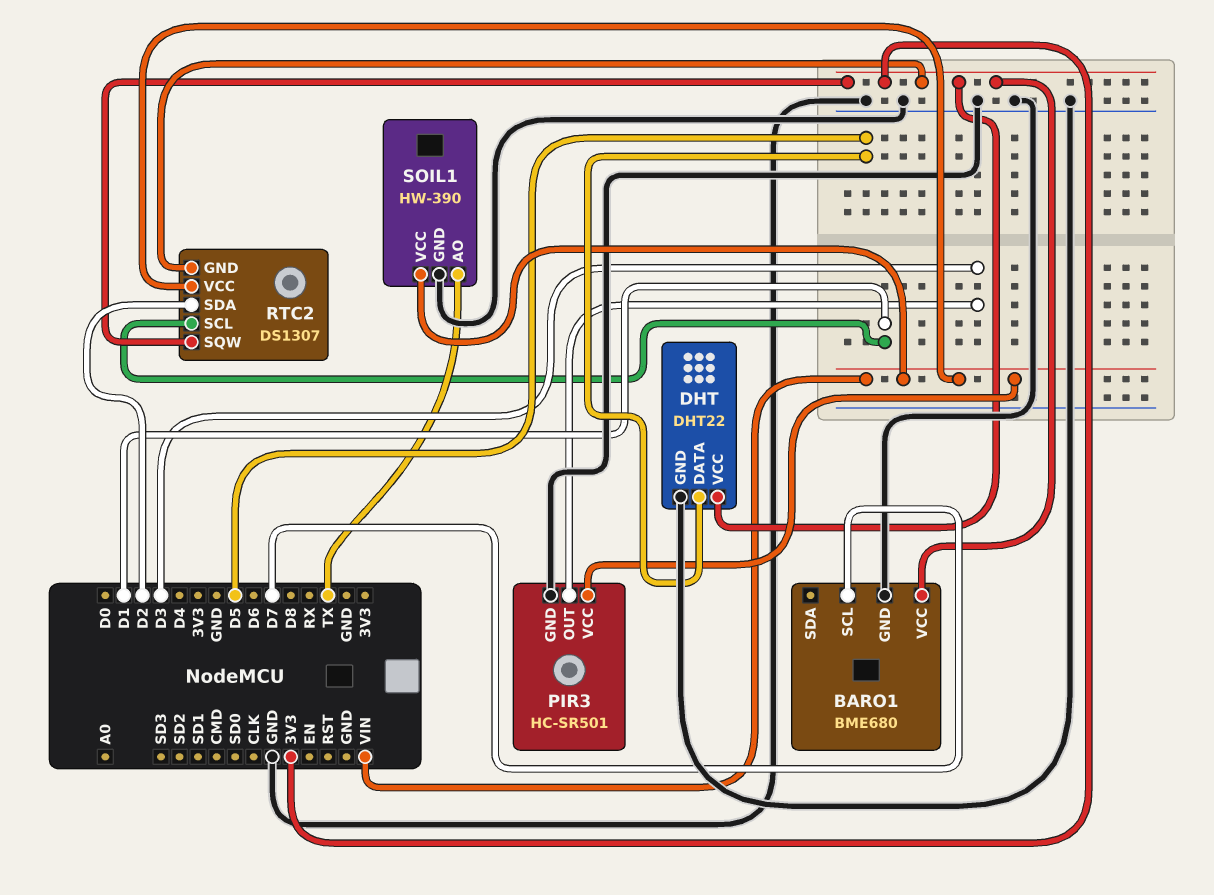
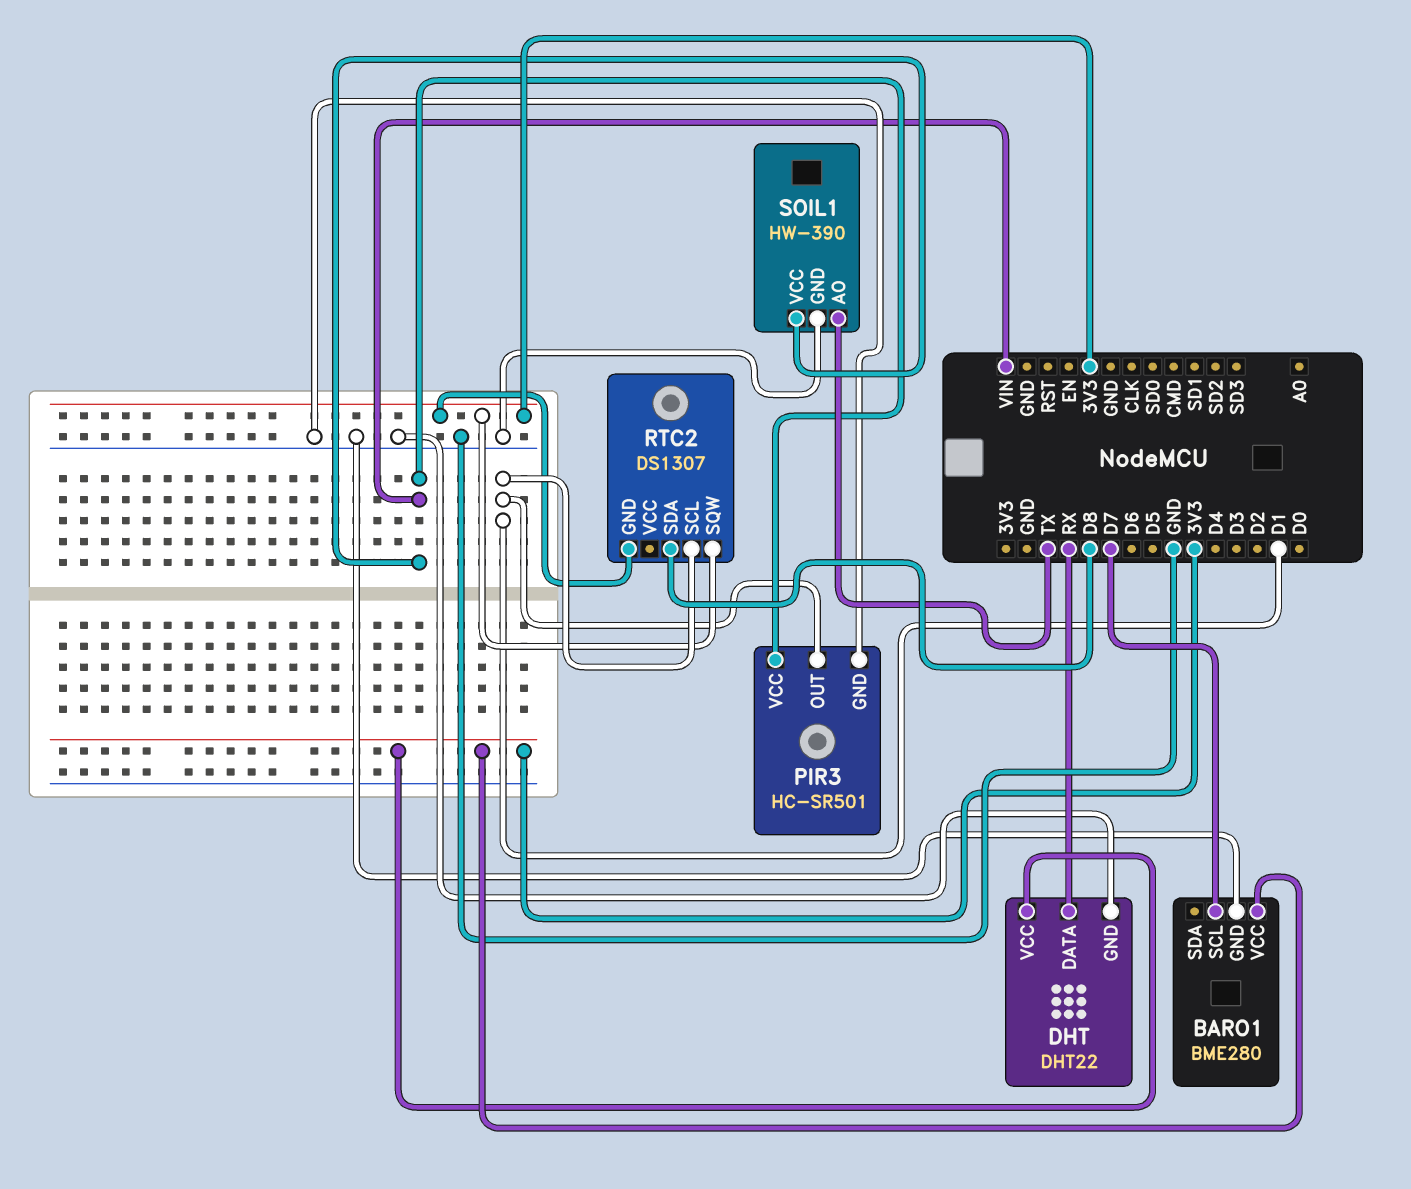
BARO1: BME680 -> BME280
DHT pin DATA: D5 -> RX
PIR3 pin OUT: D3 -> D1
RTC2 pin SDA: D2 -> D8
RTC2 pin VCC: VIN -> none

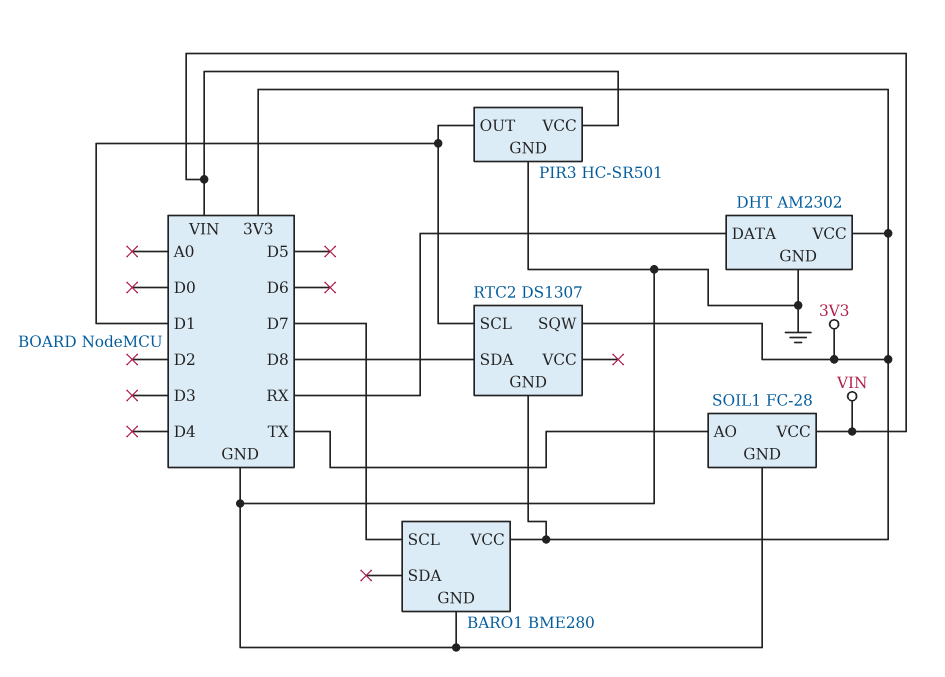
DHT: DHT22 -> AM2302
SOIL1: HW-390 -> FC-28

